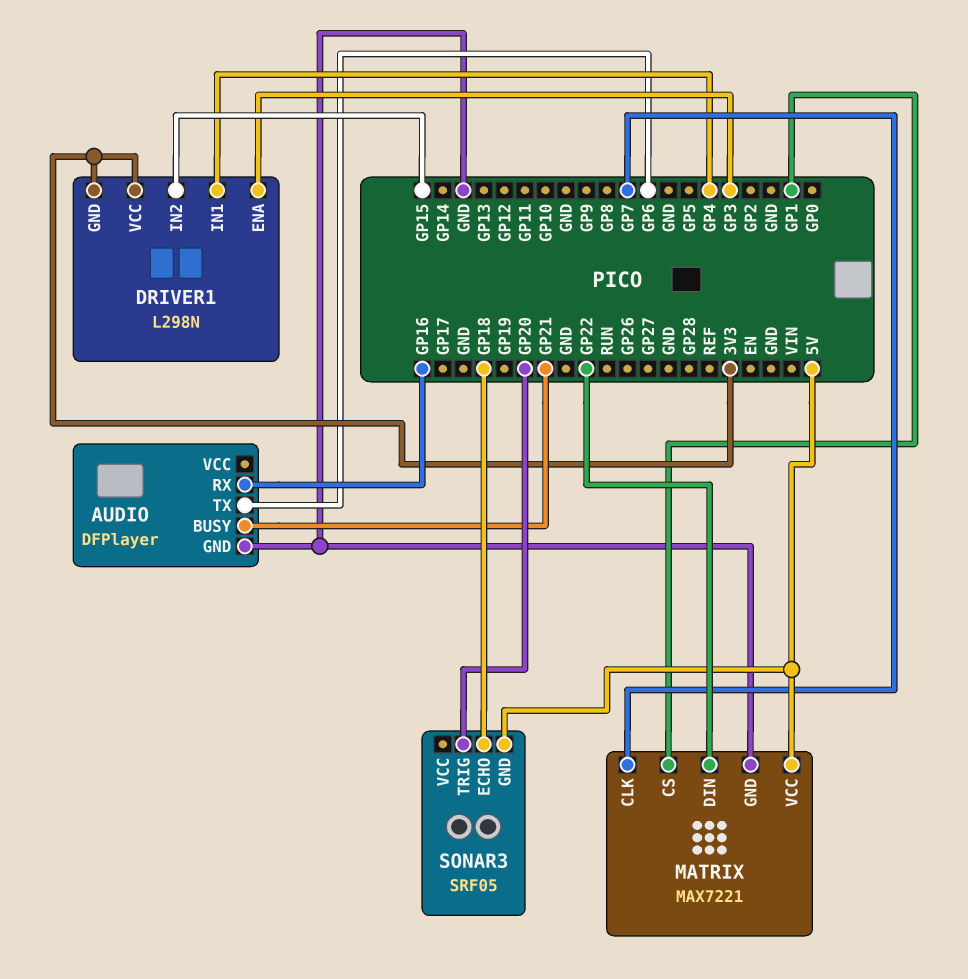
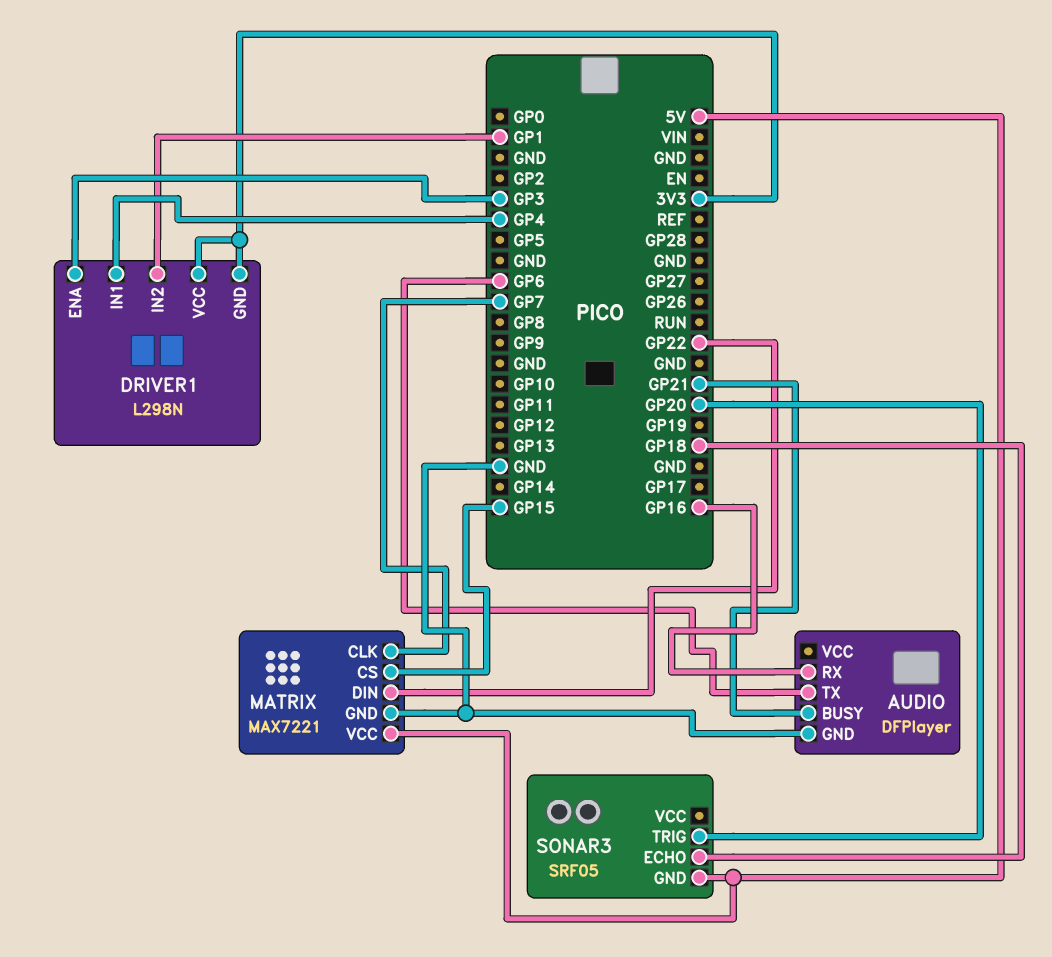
DRIVER1 pin IN2: GP15 -> GP1
MATRIX pin CS: GP1 -> GP15

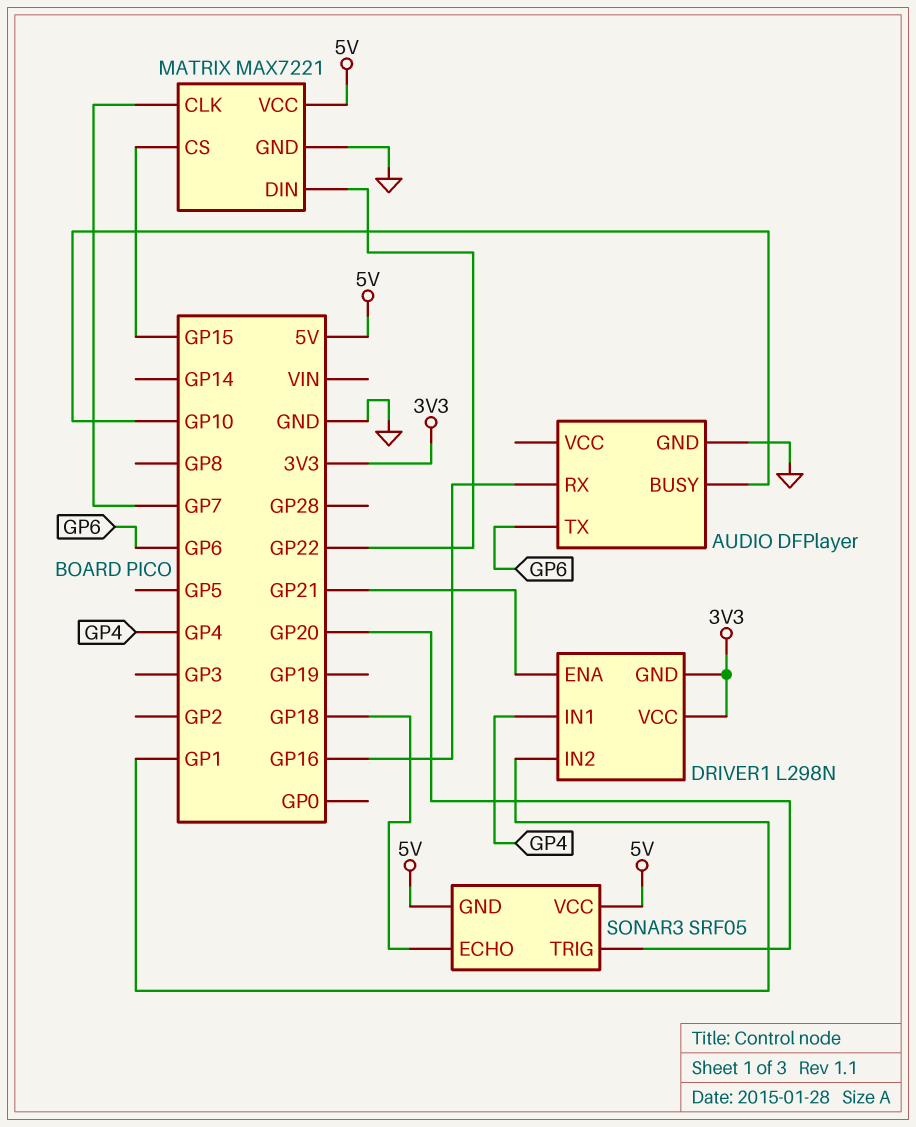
AUDIO pin BUSY: GP21 -> GP10
DRIVER1 pin ENA: GP3 -> GP21
SONAR3 pin VCC: none -> 5V

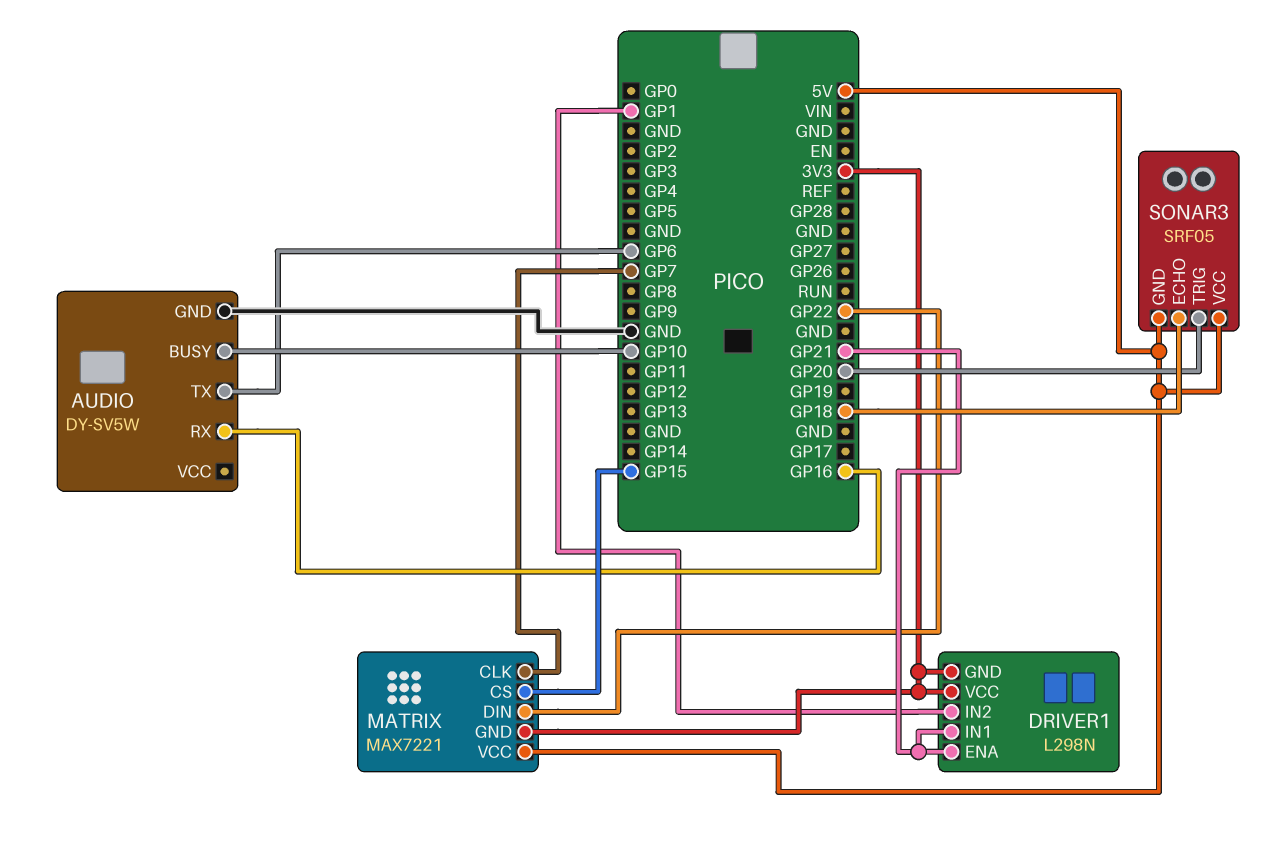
AUDIO: DFPlayer -> DY-SV5W
DRIVER1 pin IN1: GP4 -> GP21
MATRIX pin GND: GND -> 3V3

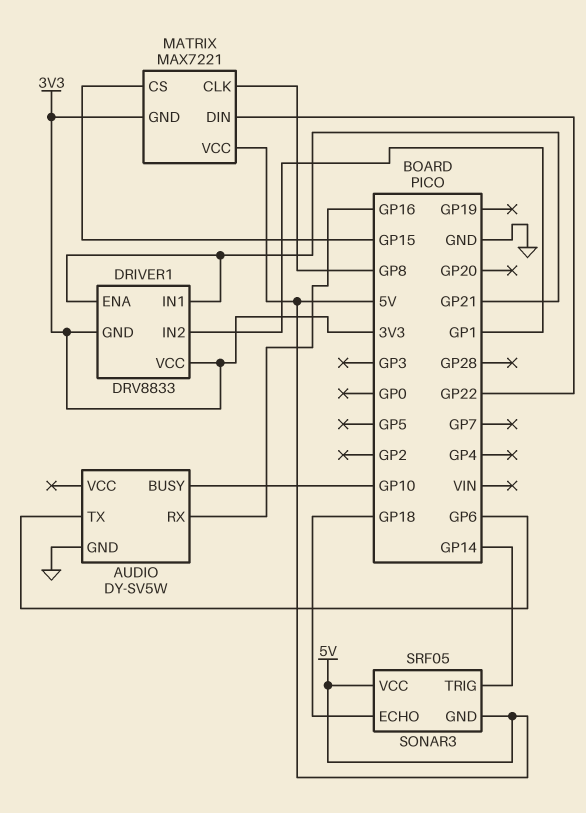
DRIVER1: L298N -> DRV8833
MATRIX pin CLK: GP7 -> GP8
SONAR3 pin TRIG: GP20 -> GP14

